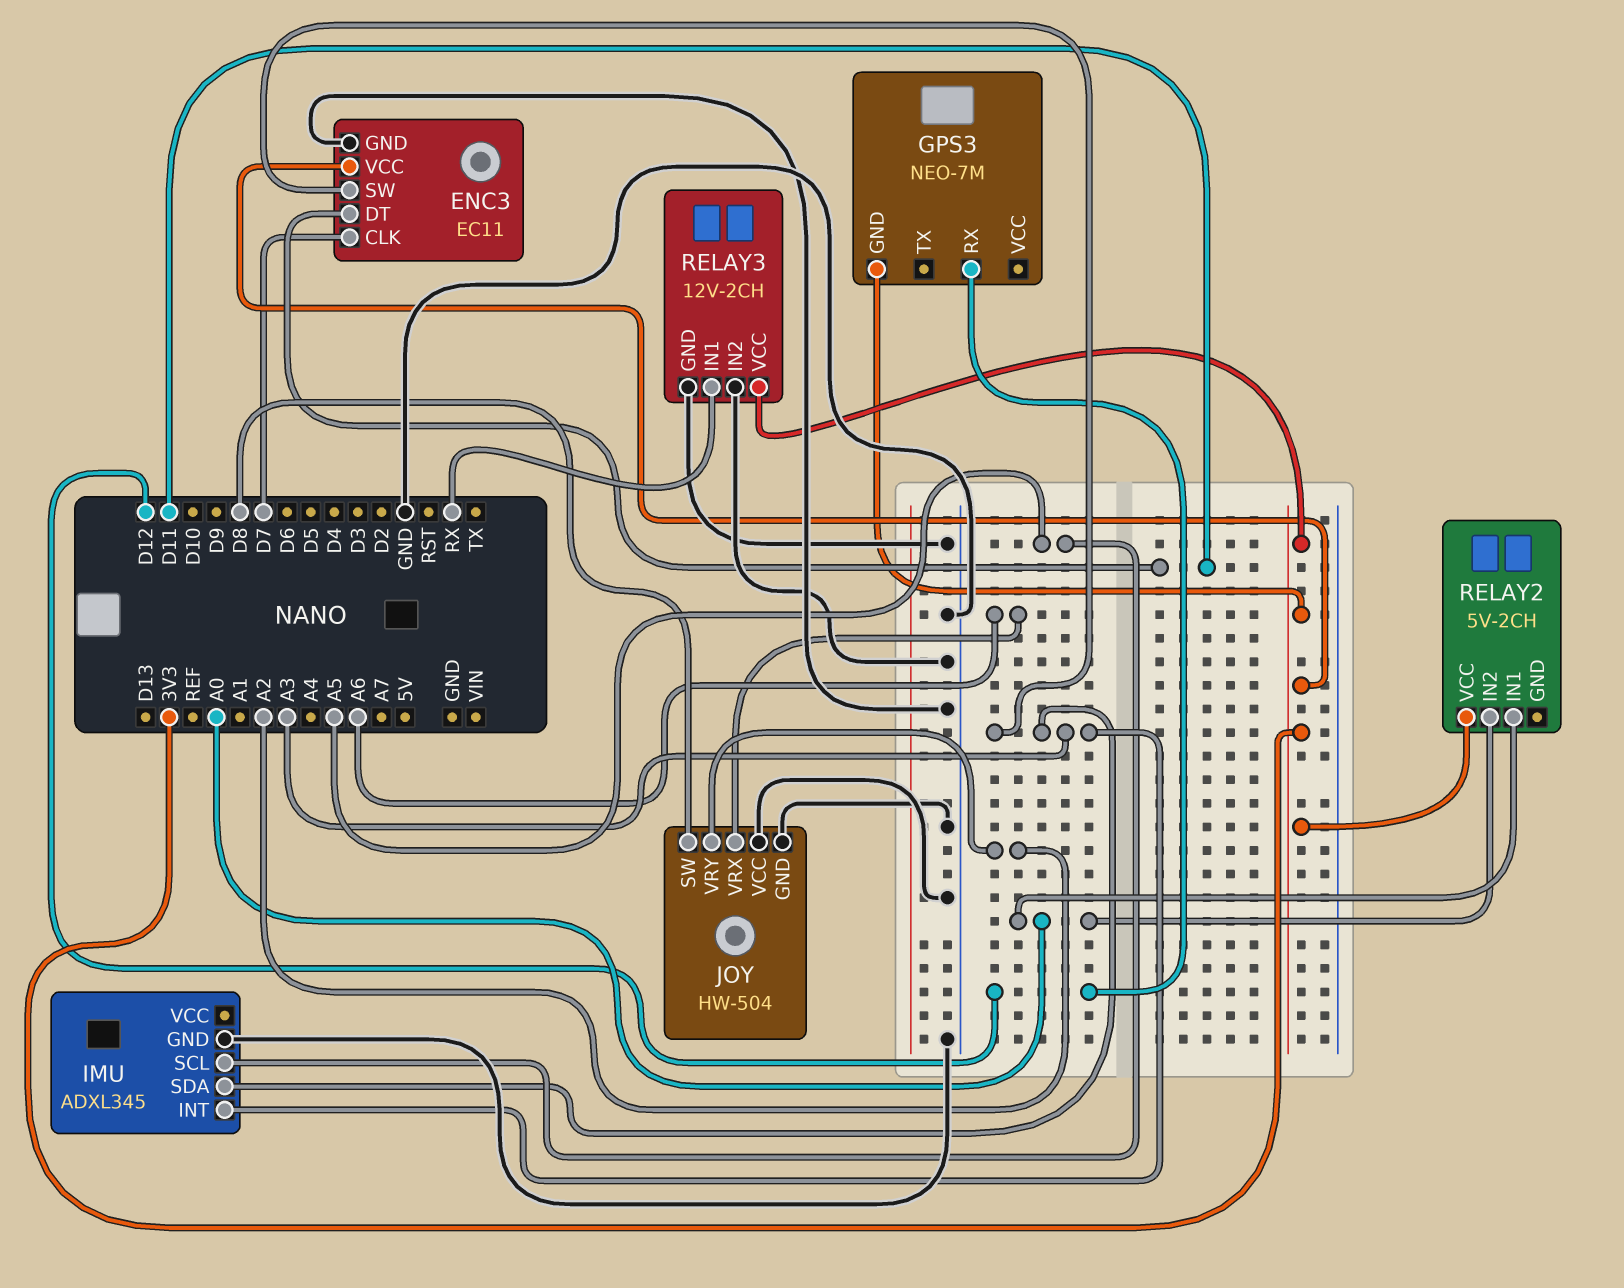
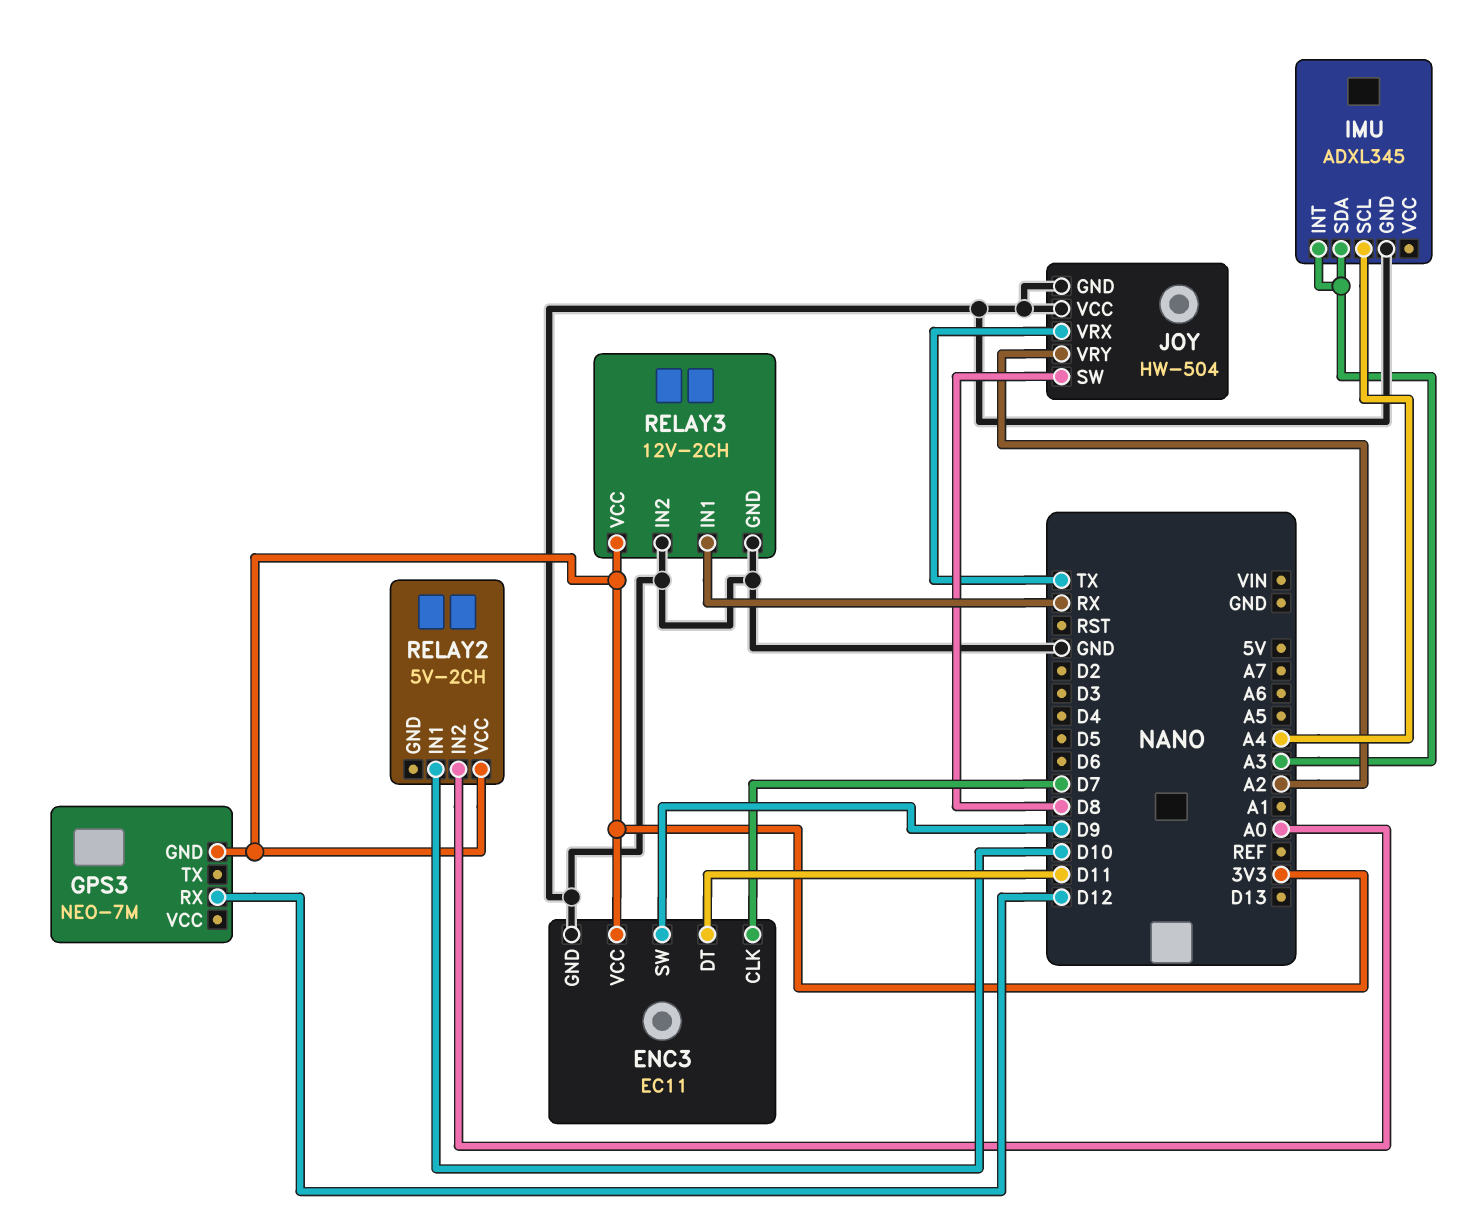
ENC3 pin SW: A3 -> D9
IMU pin SCL: A5 -> A4
JOY pin VRX: A6 -> TX
RELAY2 pin IN1: A0 -> D10

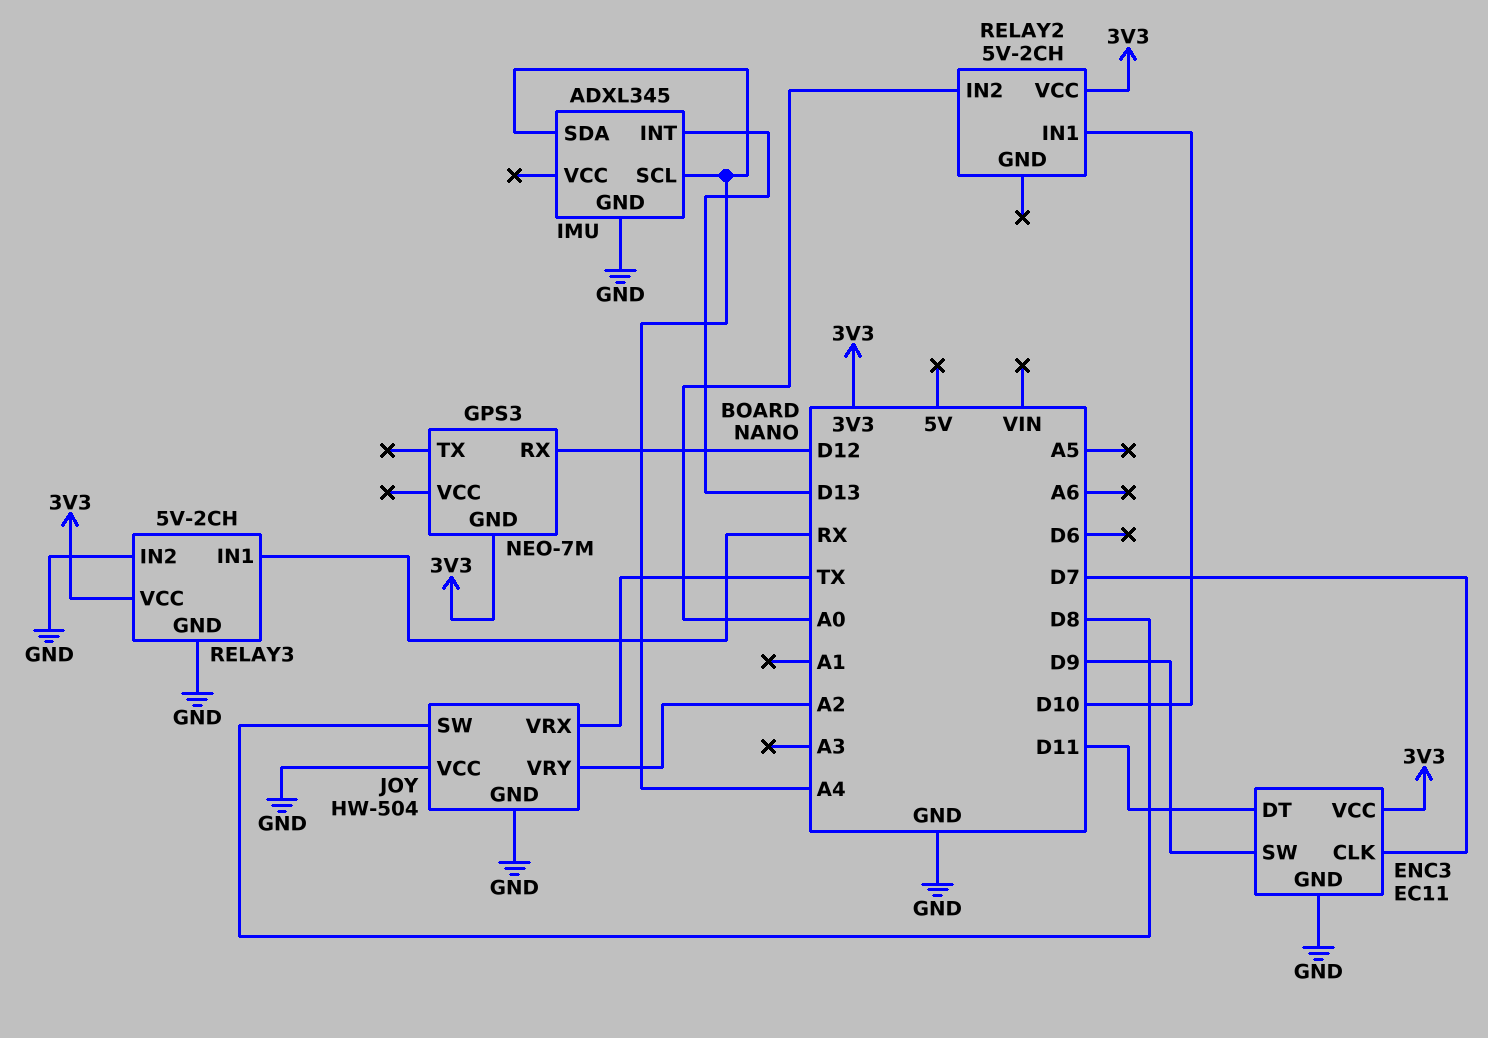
IMU pin INT: A3 -> D13
IMU pin SDA: A3 -> A4
RELAY3: 12V-2CH -> 5V-2CH

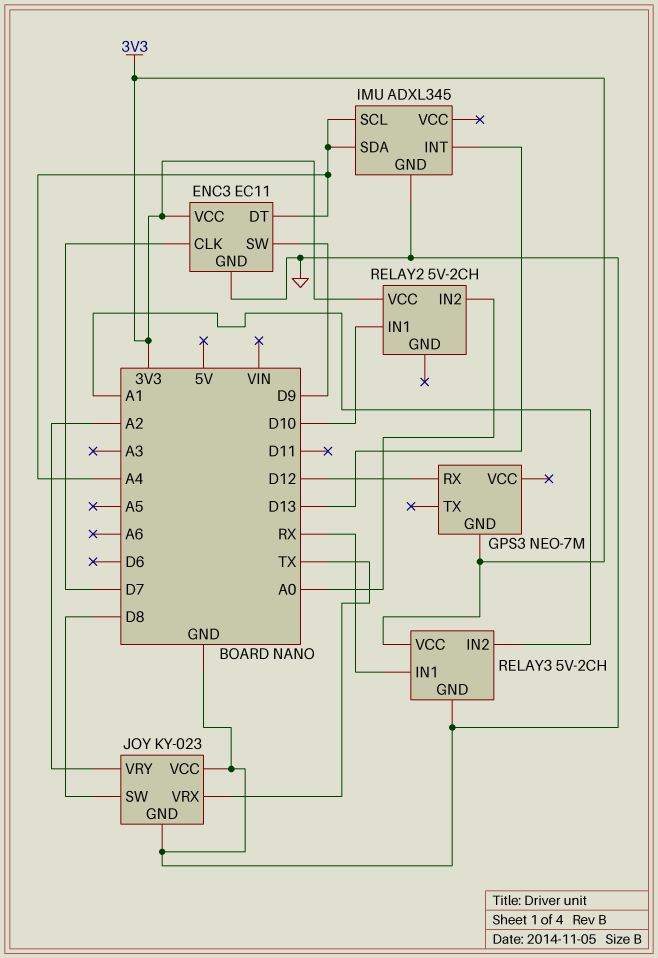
ENC3 pin DT: D11 -> A4
JOY: HW-504 -> KY-023
RELAY3 pin IN2: GND -> A1

